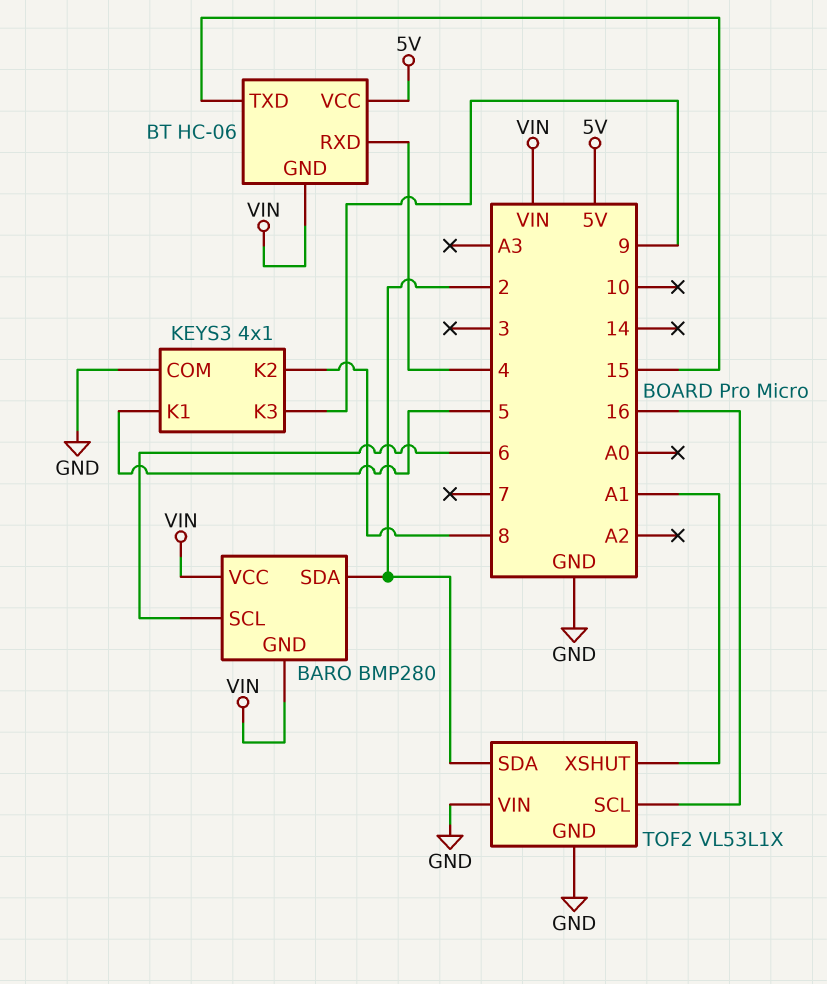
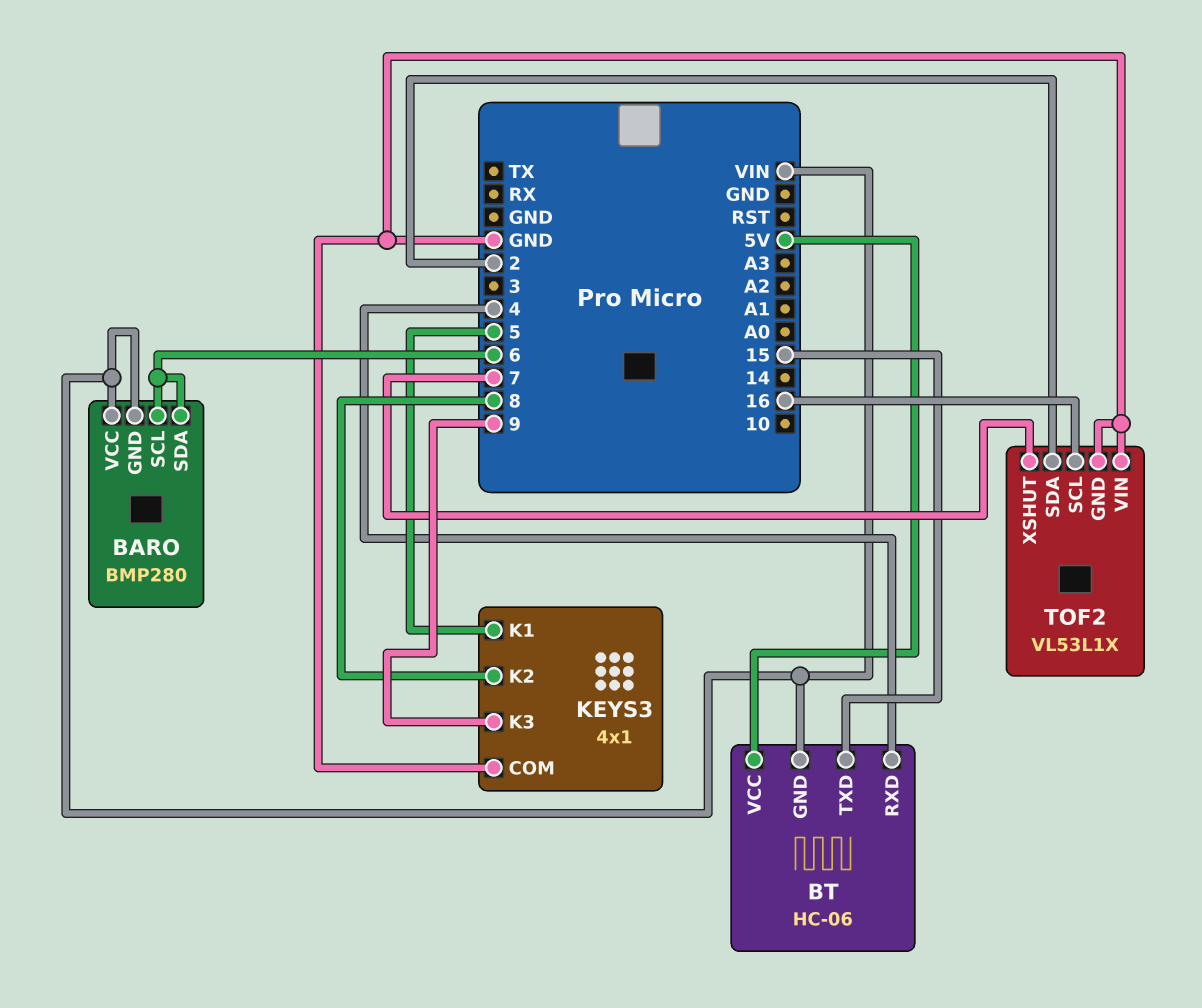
BARO pin SDA: 2 -> 6
TOF2 pin XSHUT: A1 -> 7

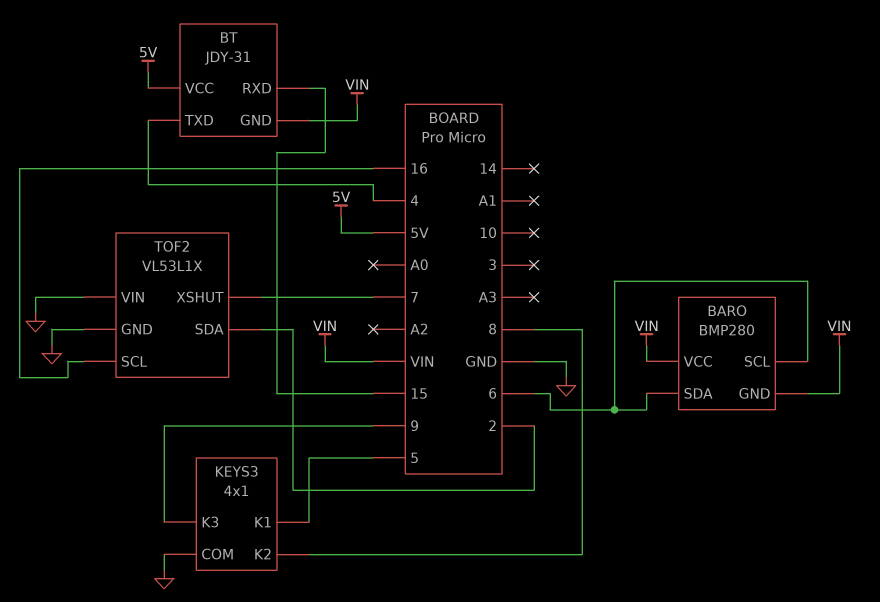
BT: HC-06 -> JDY-31
BT pin RXD: 4 -> 15
BT pin TXD: 15 -> 4

